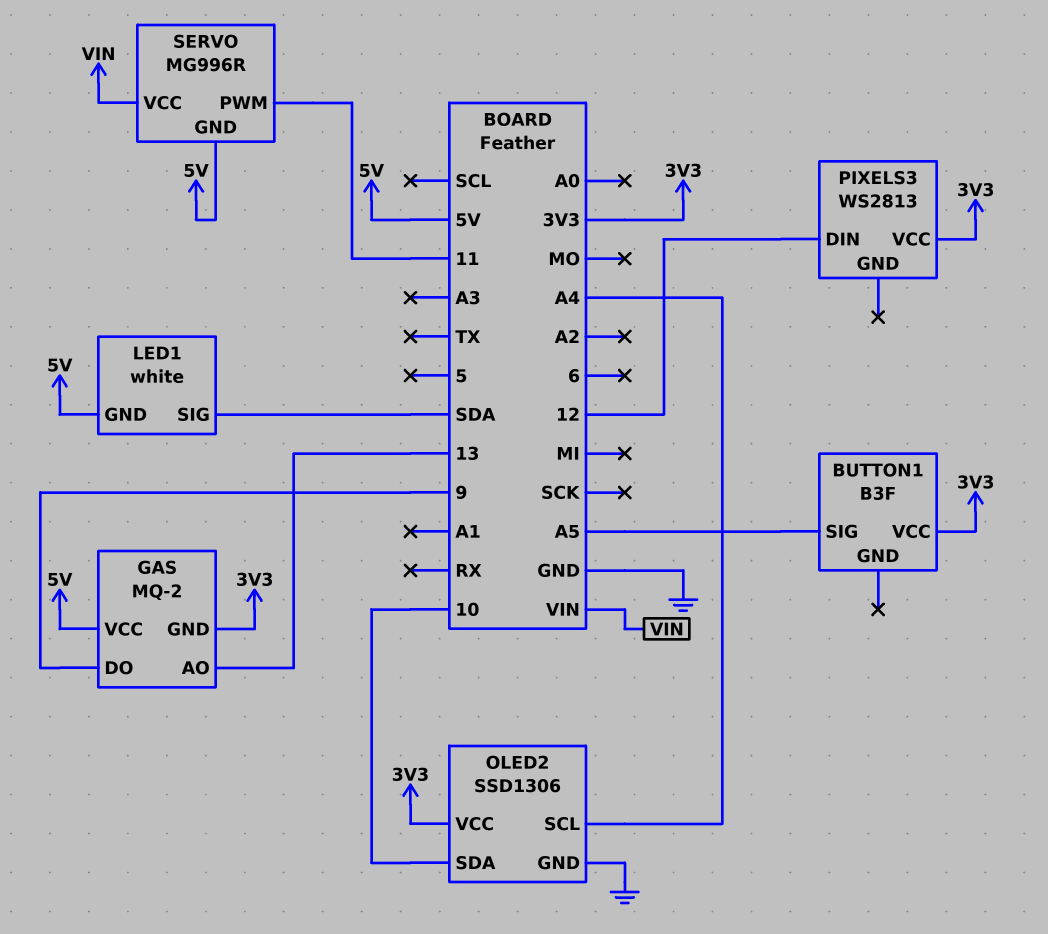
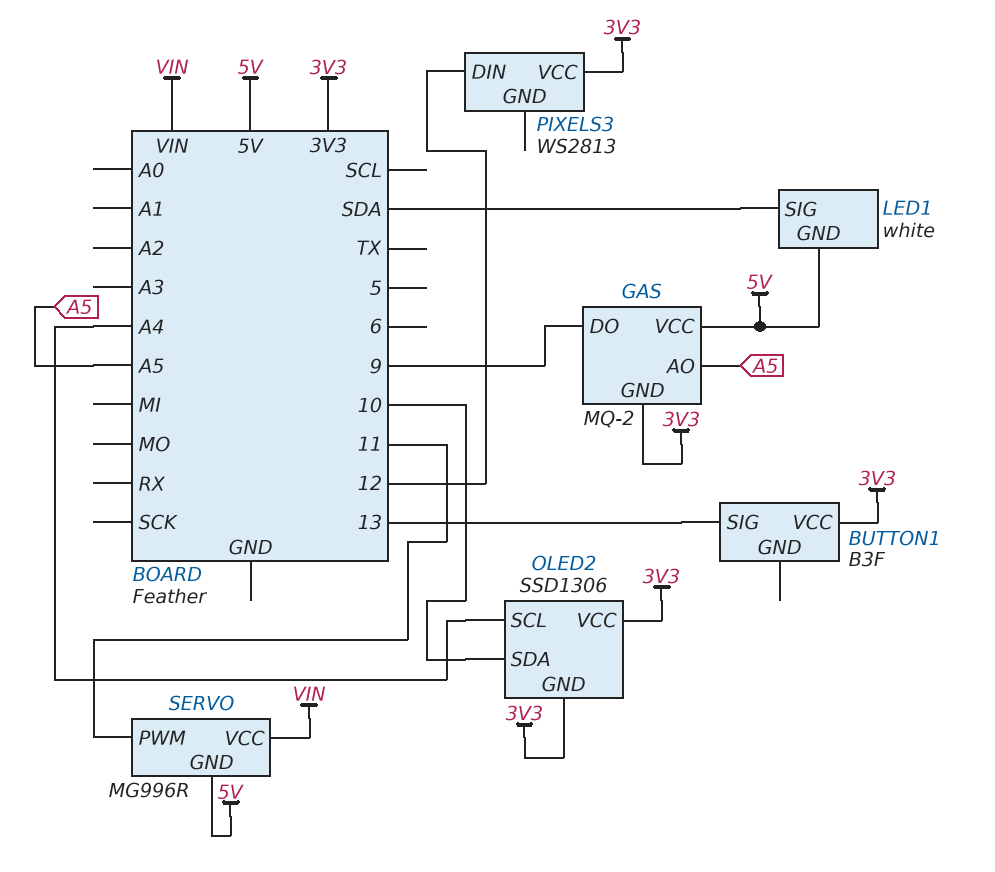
BUTTON1 pin SIG: A5 -> 13
GAS pin AO: 13 -> A5
OLED2 pin GND: GND -> 3V3

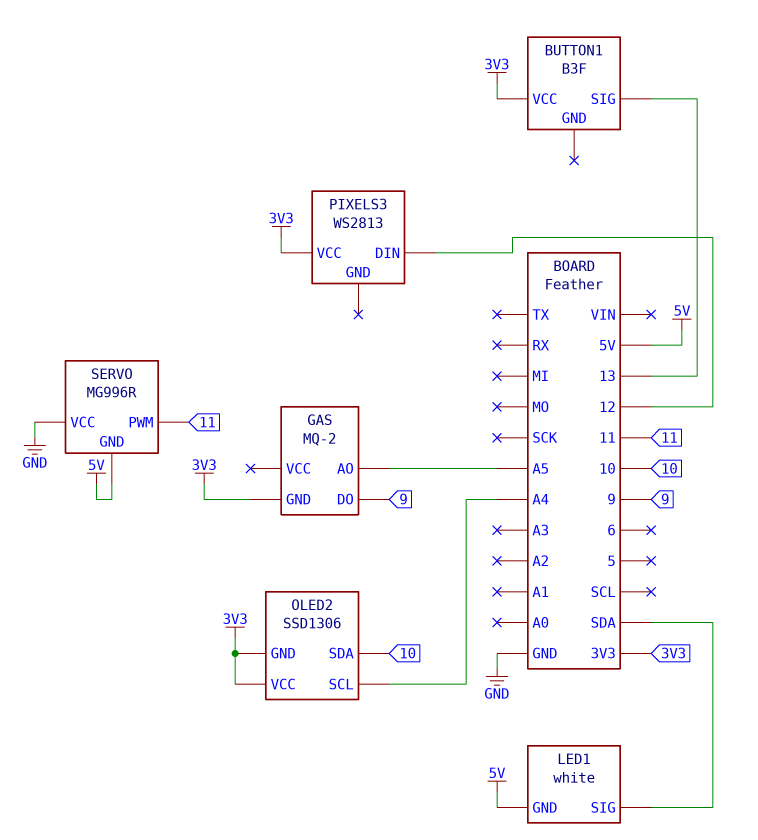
GAS pin VCC: 5V -> none
SERVO pin VCC: VIN -> GND

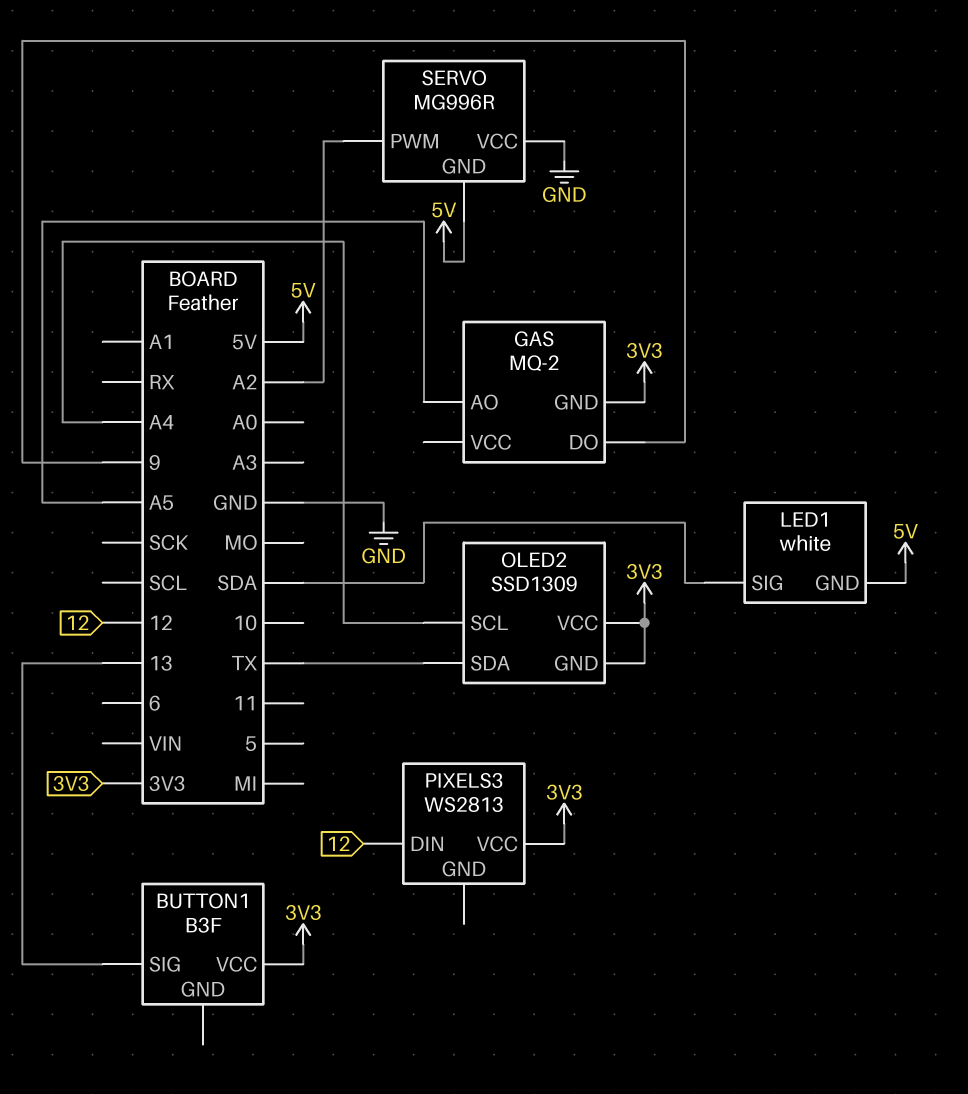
OLED2: SSD1306 -> SSD1309
OLED2 pin SDA: 10 -> TX
SERVO pin PWM: 11 -> A2

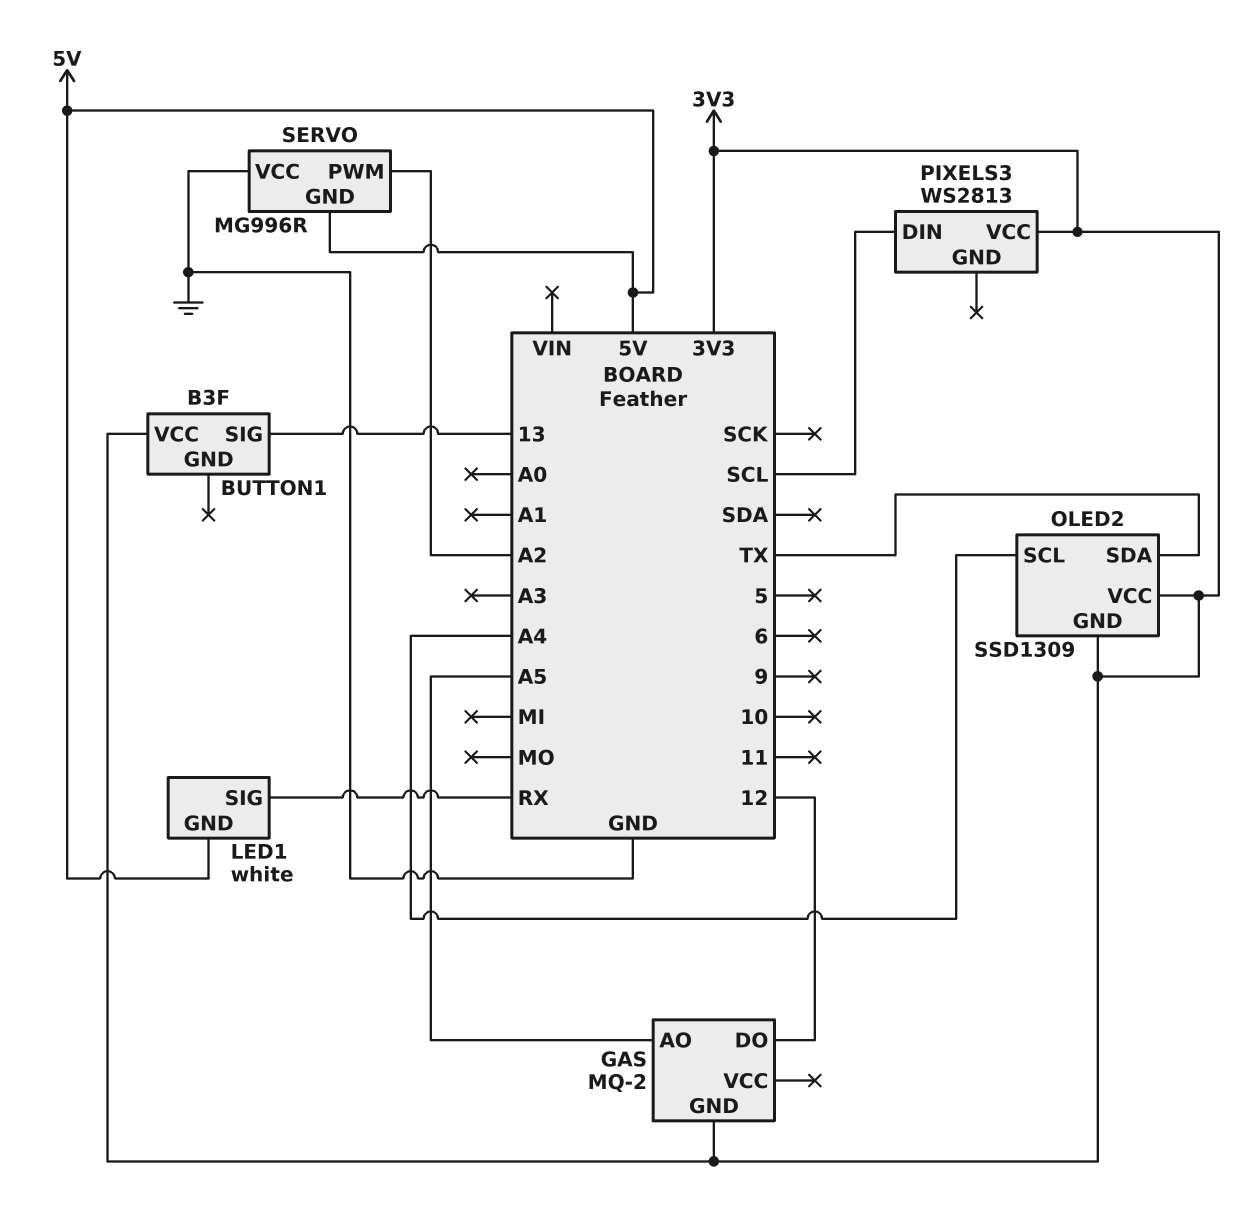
GAS pin DO: 9 -> 12
LED1 pin SIG: SDA -> RX
PIXELS3 pin DIN: 12 -> SCL

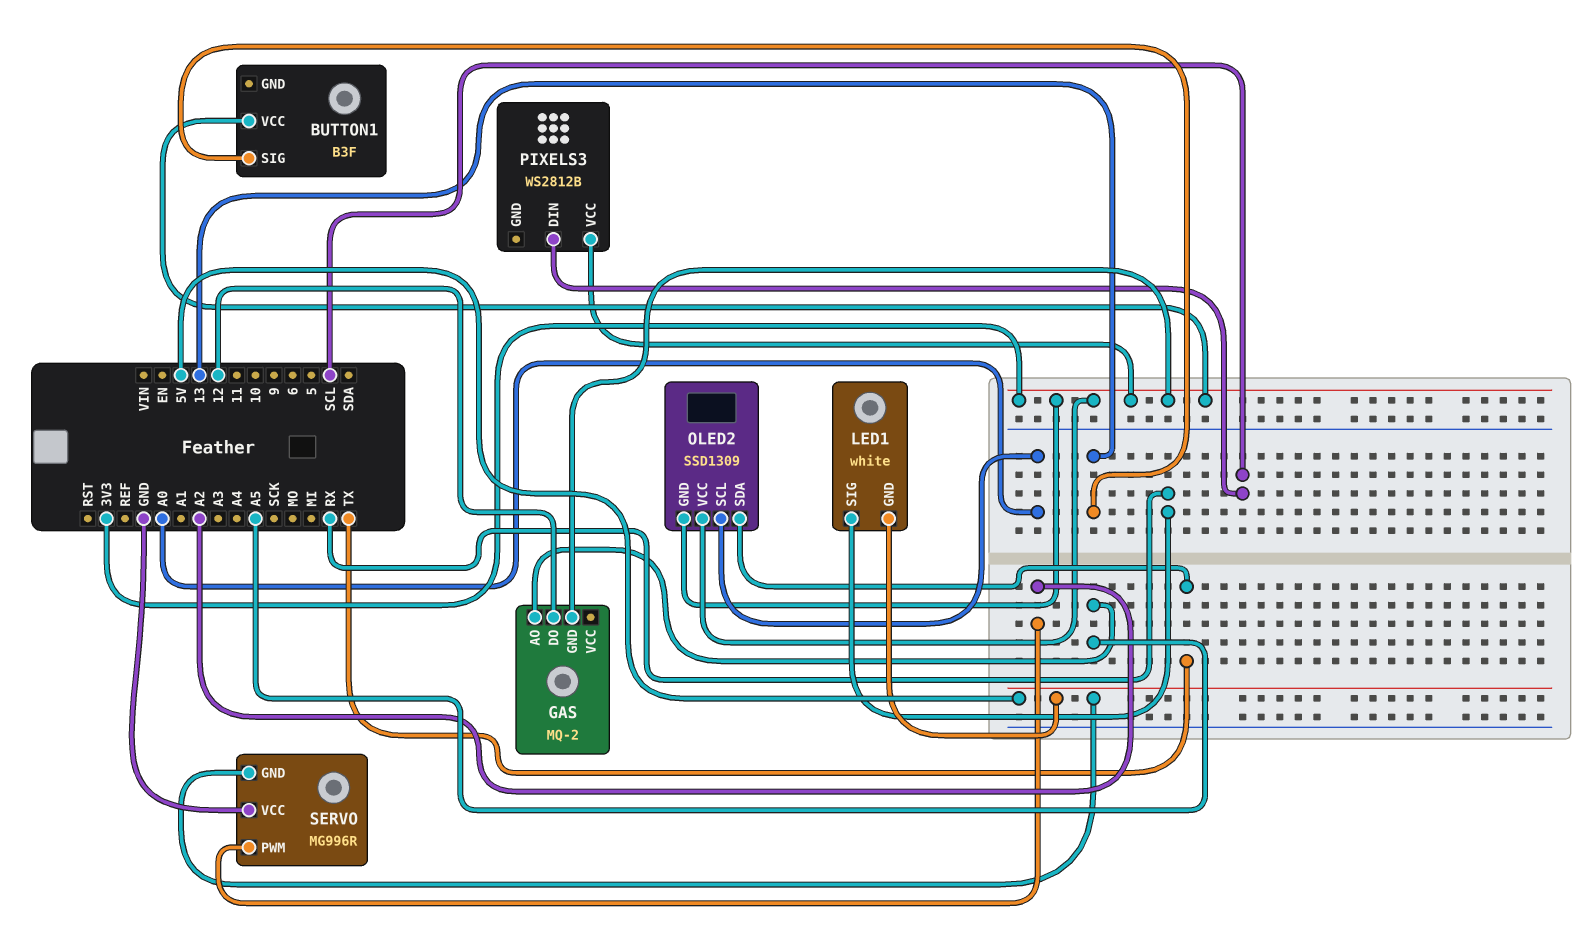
OLED2 pin SCL: A4 -> A0
PIXELS3: WS2813 -> WS2812B

